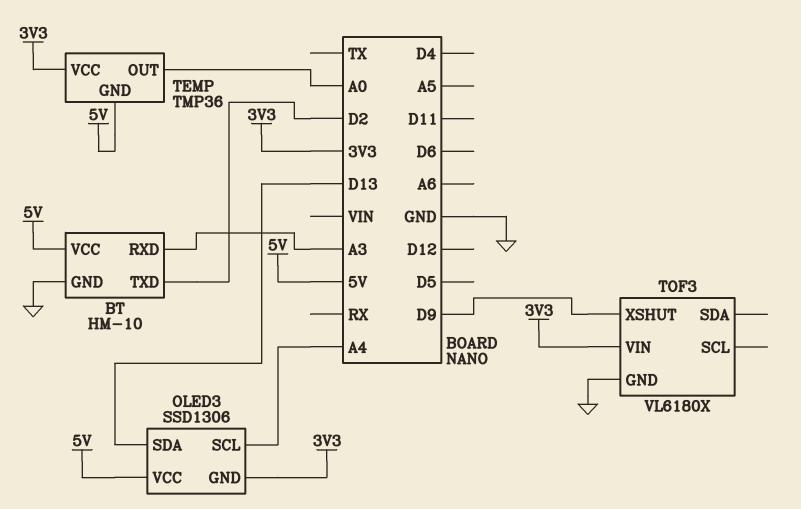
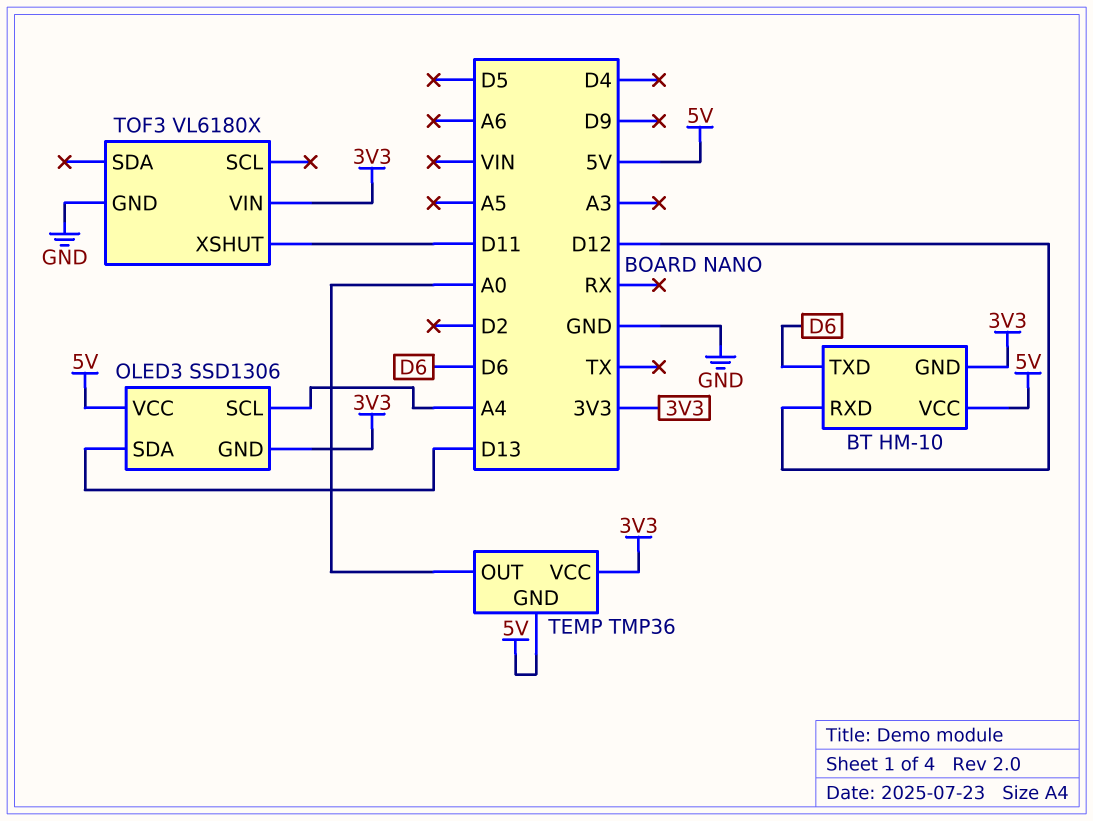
BT pin GND: GND -> 3V3
BT pin RXD: A3 -> D12
BT pin TXD: D2 -> D6
TOF3 pin XSHUT: D9 -> D11

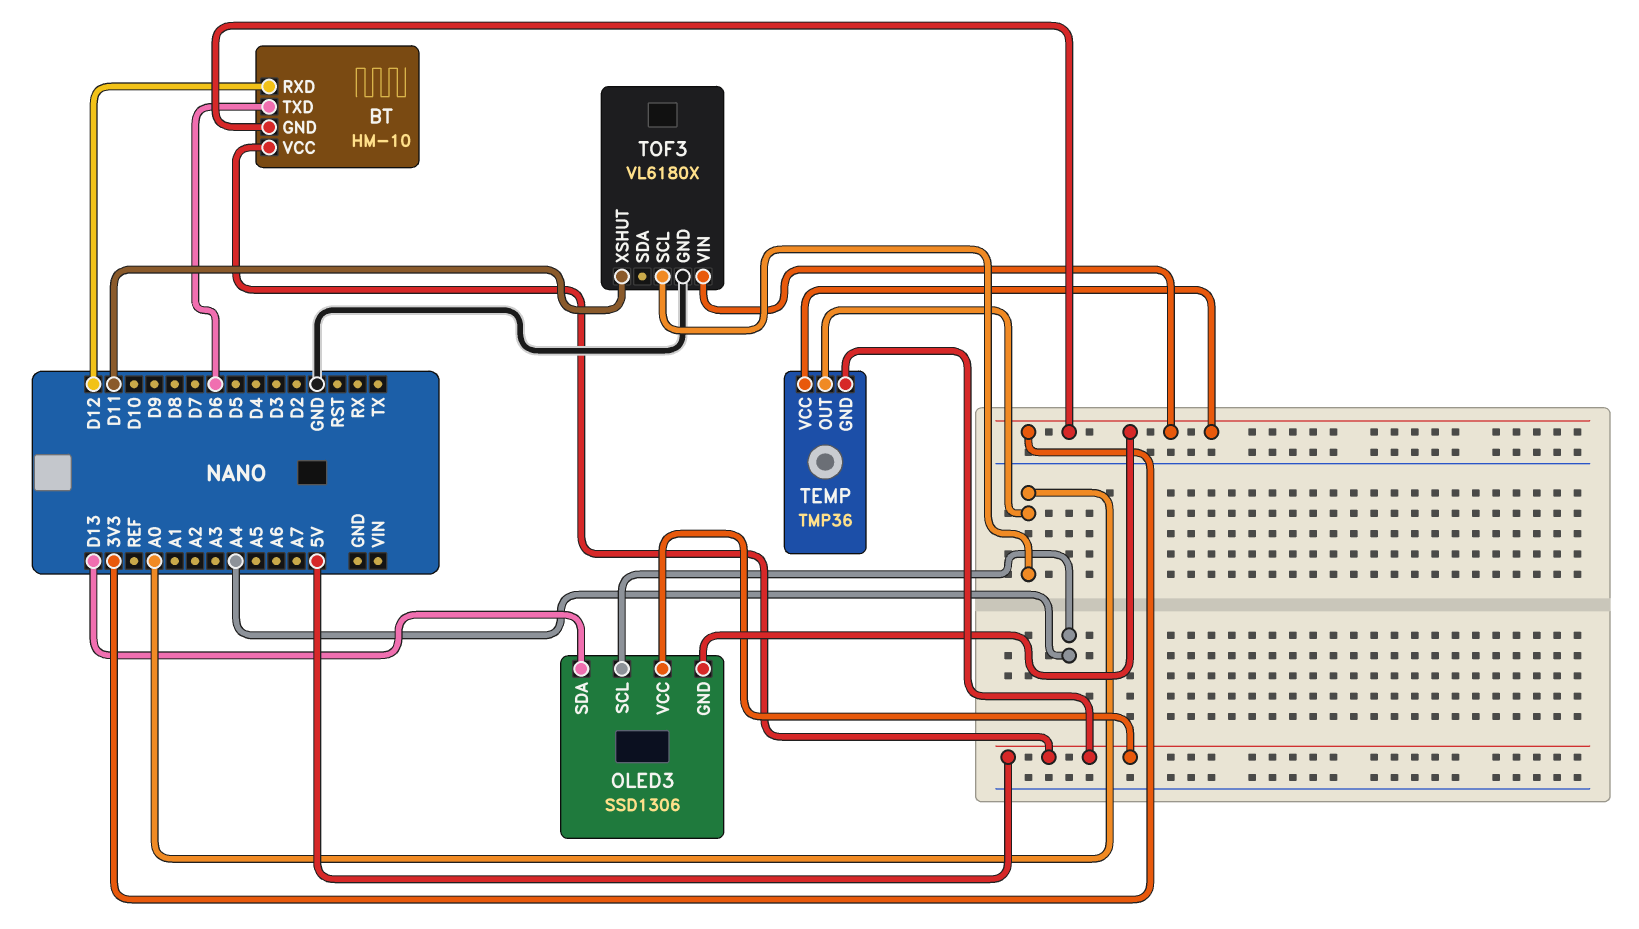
TOF3 pin SCL: none -> A0

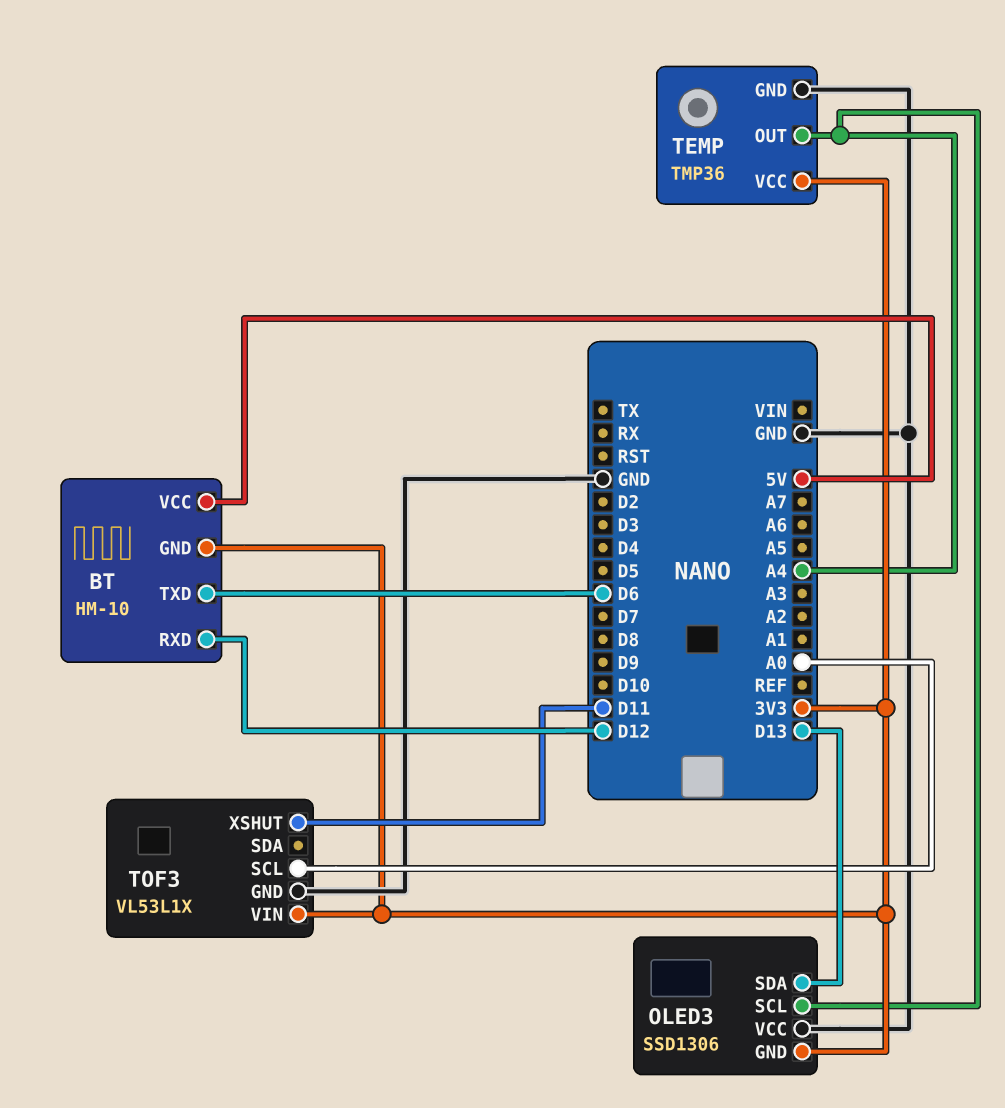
OLED3 pin VCC: 5V -> GND
TEMP pin GND: 5V -> GND
TEMP pin OUT: A0 -> A4
TOF3: VL6180X -> VL53L1X

